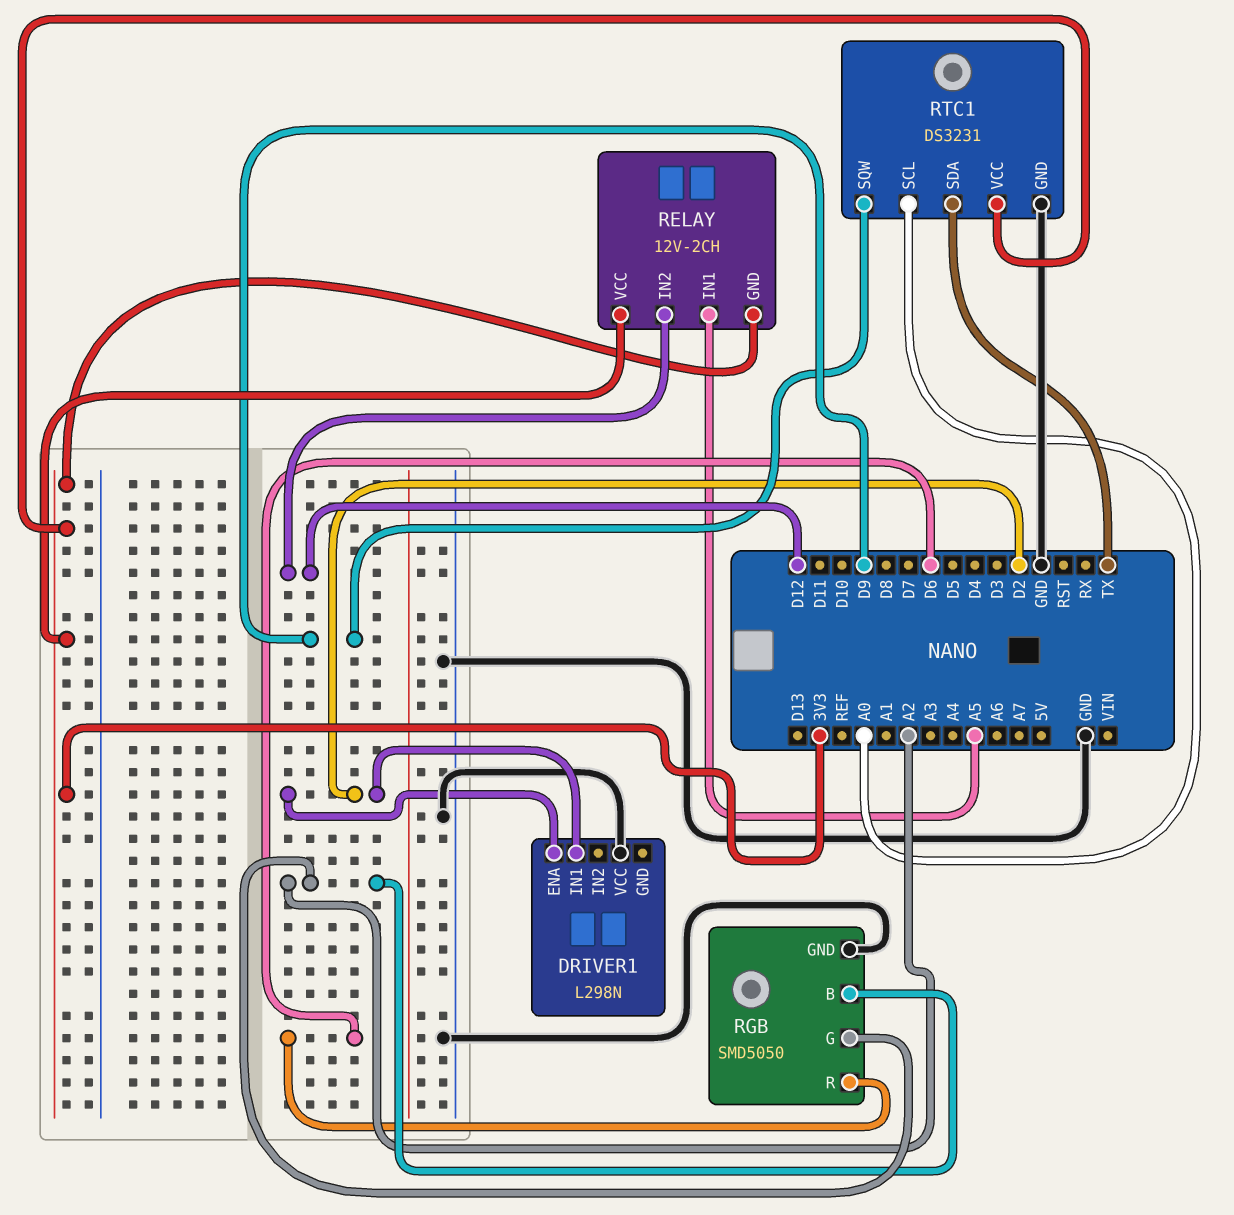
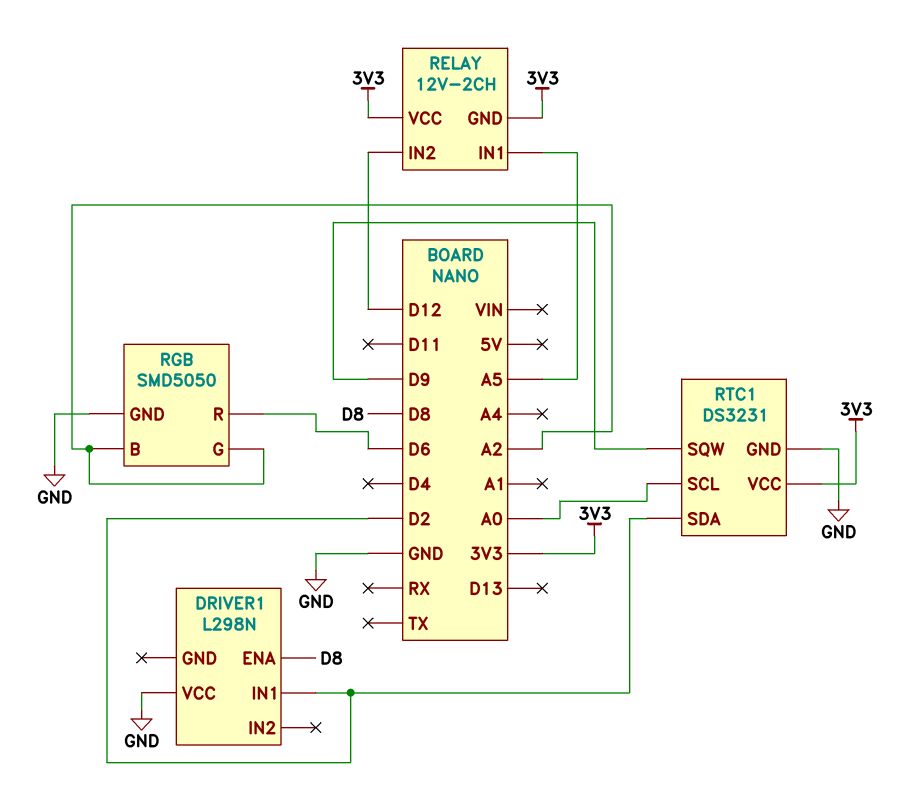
DRIVER1 pin ENA: D2 -> D8
RTC1 pin SDA: TX -> D2

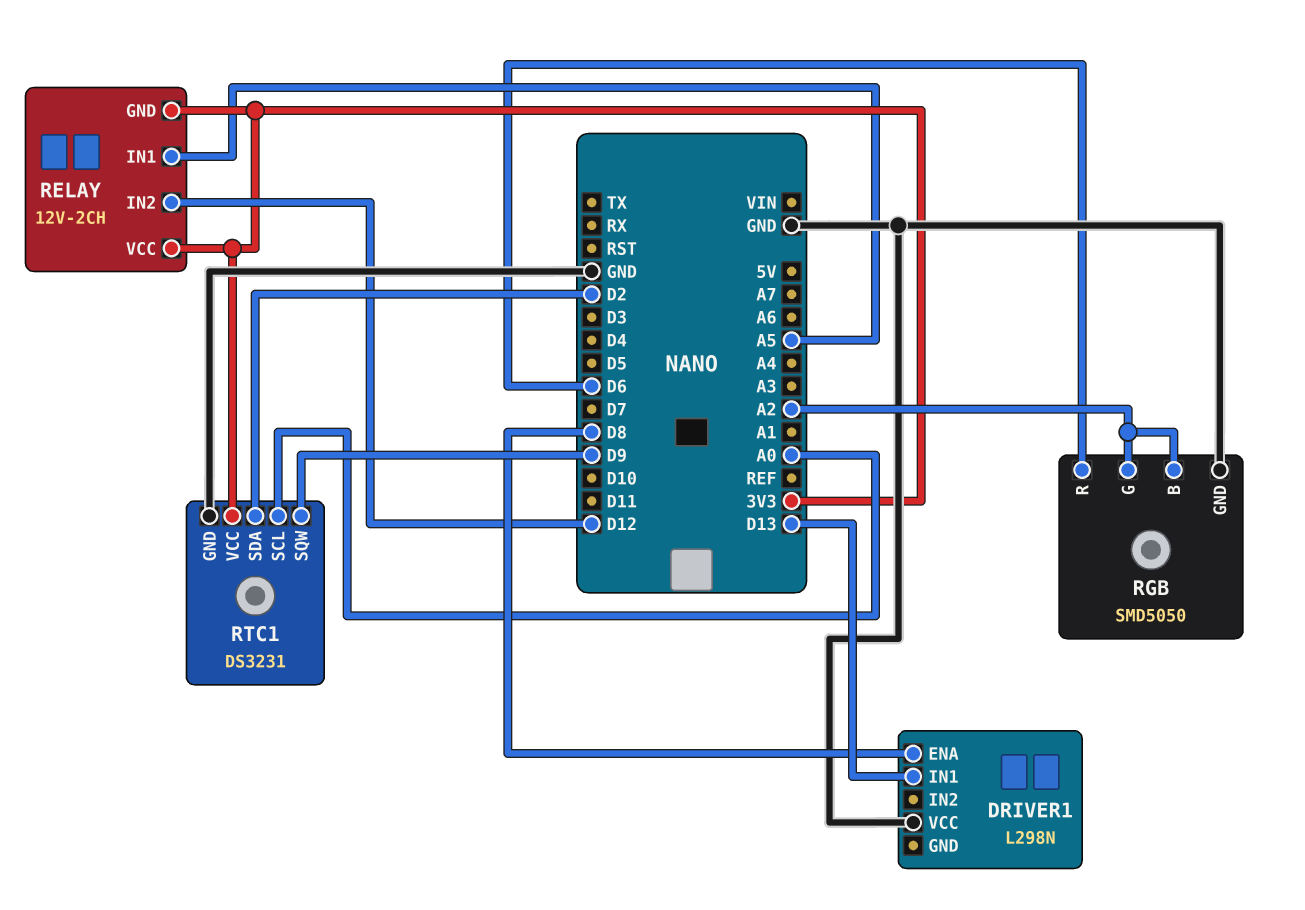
DRIVER1 pin IN1: D2 -> D13

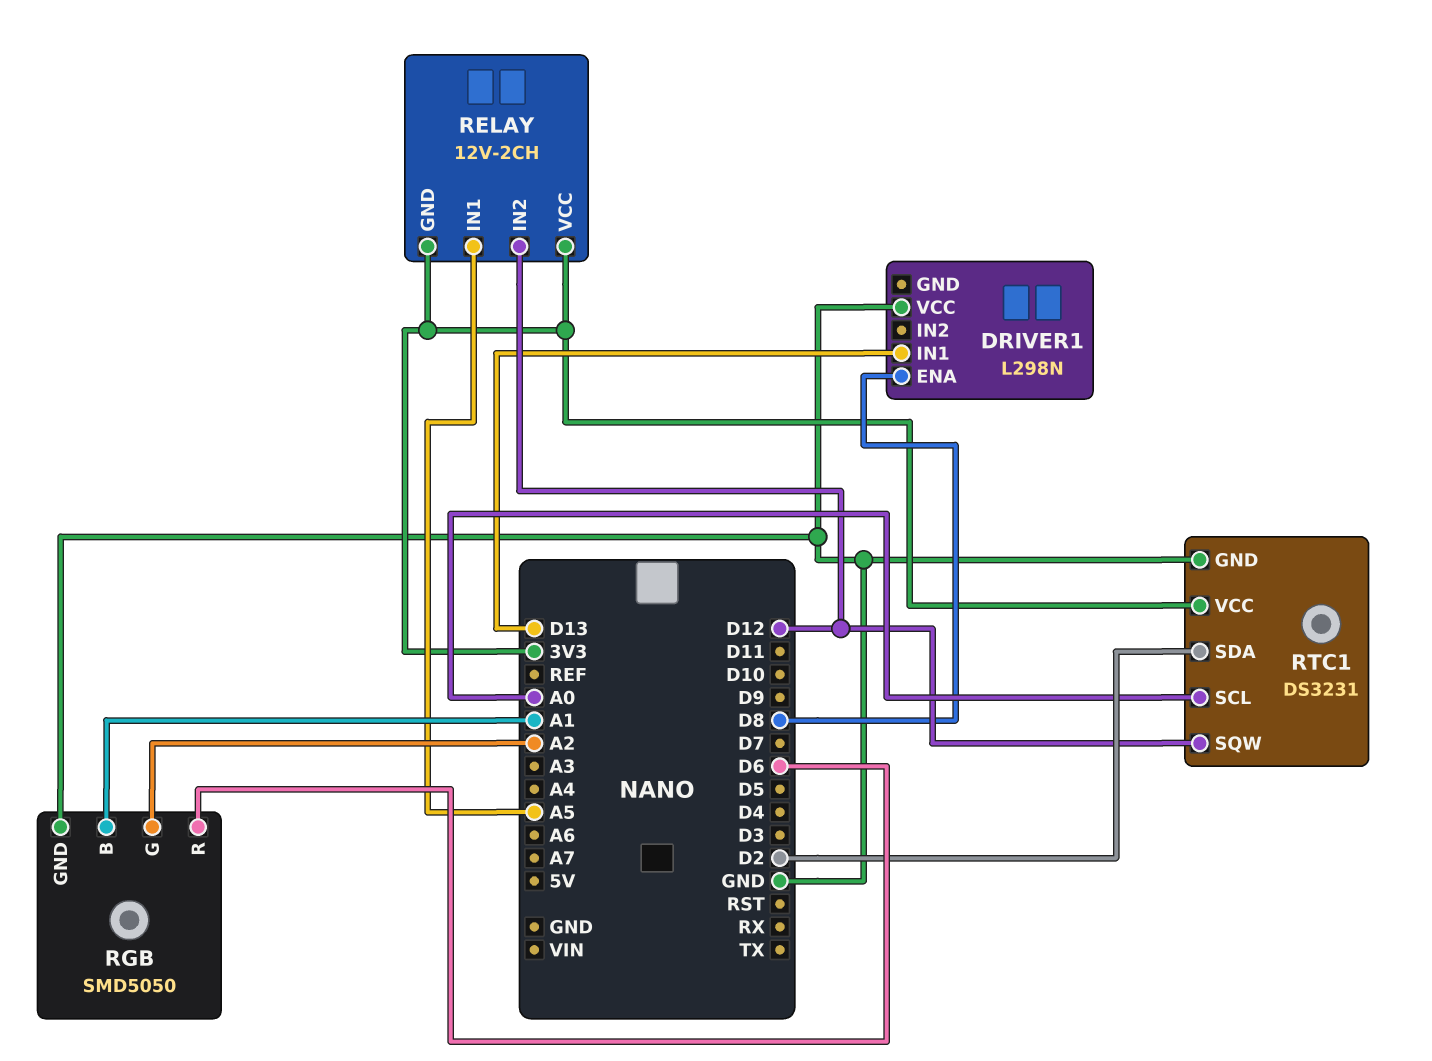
RGB pin B: A2 -> A1
RTC1 pin SQW: D9 -> D12

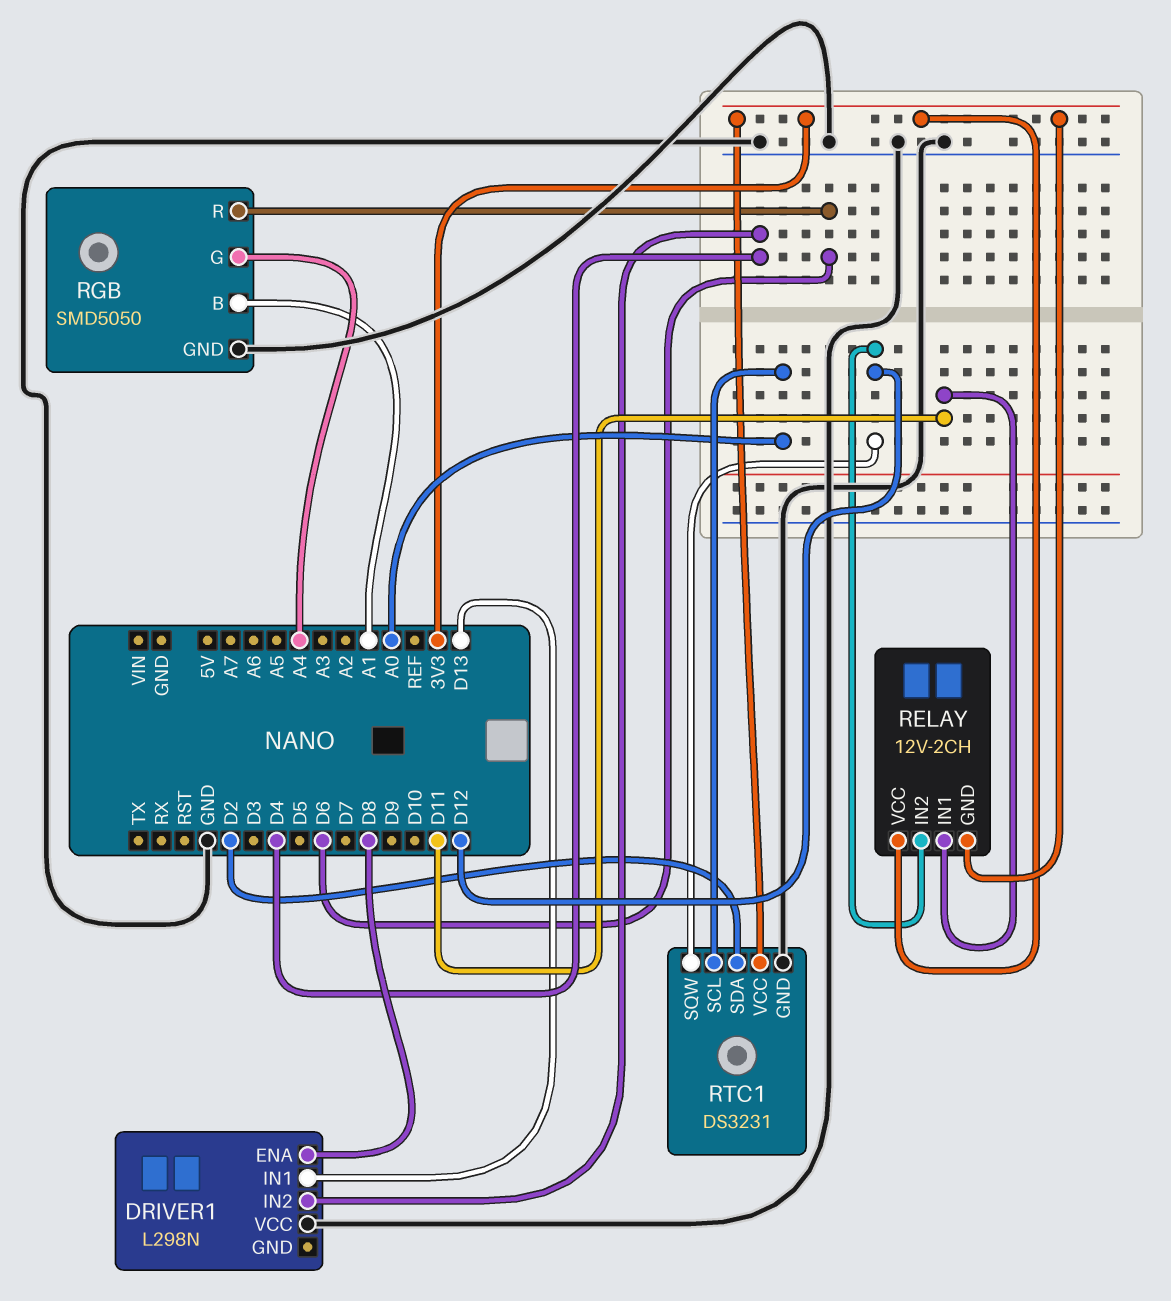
DRIVER1 pin IN2: none -> D4
RELAY pin IN1: A5 -> D11
RGB pin G: A2 -> A4

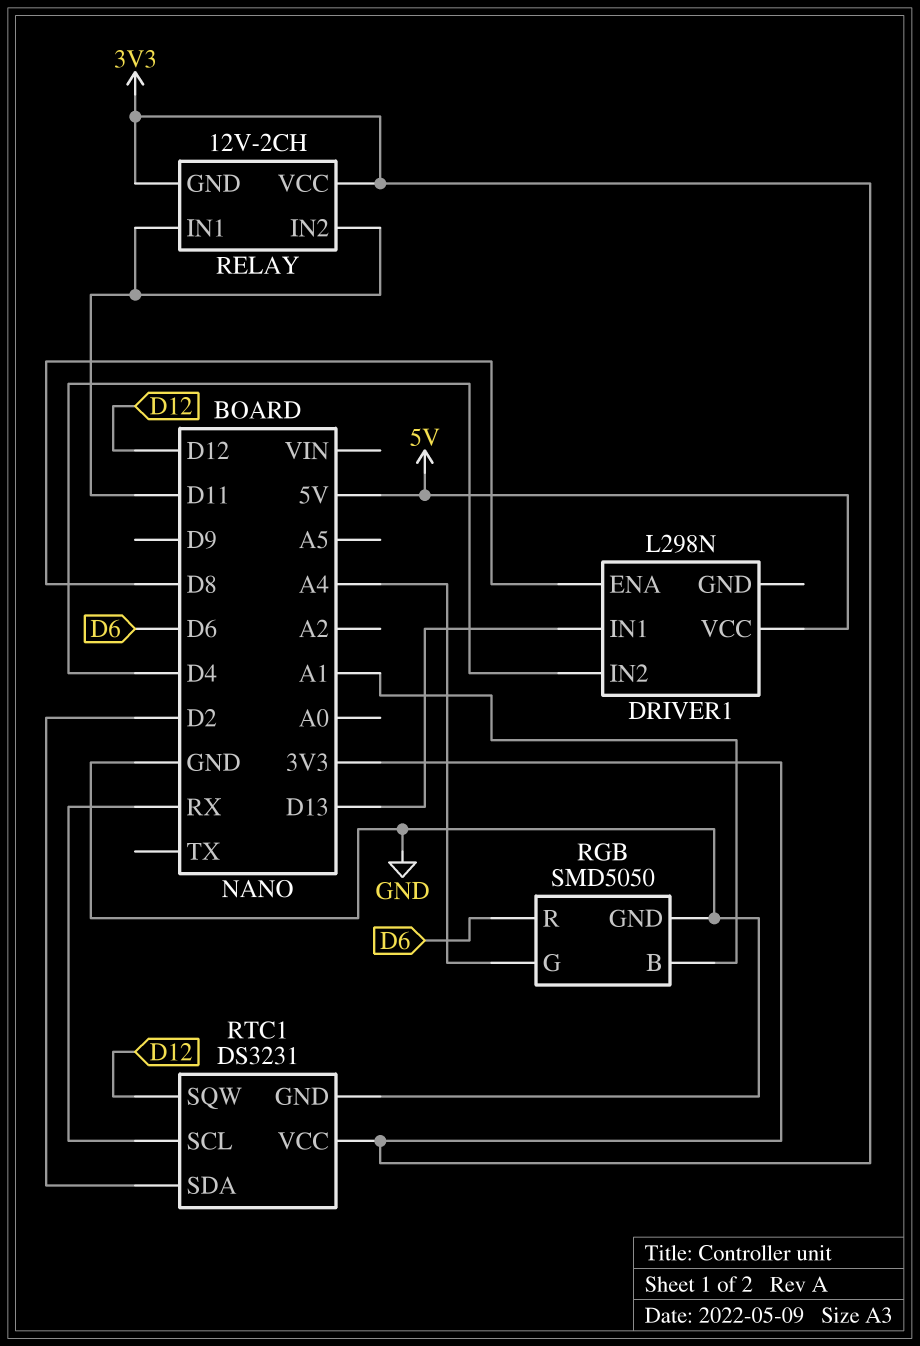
DRIVER1 pin VCC: GND -> 5V
RELAY pin IN2: D12 -> D11
RTC1 pin SCL: A0 -> RX

